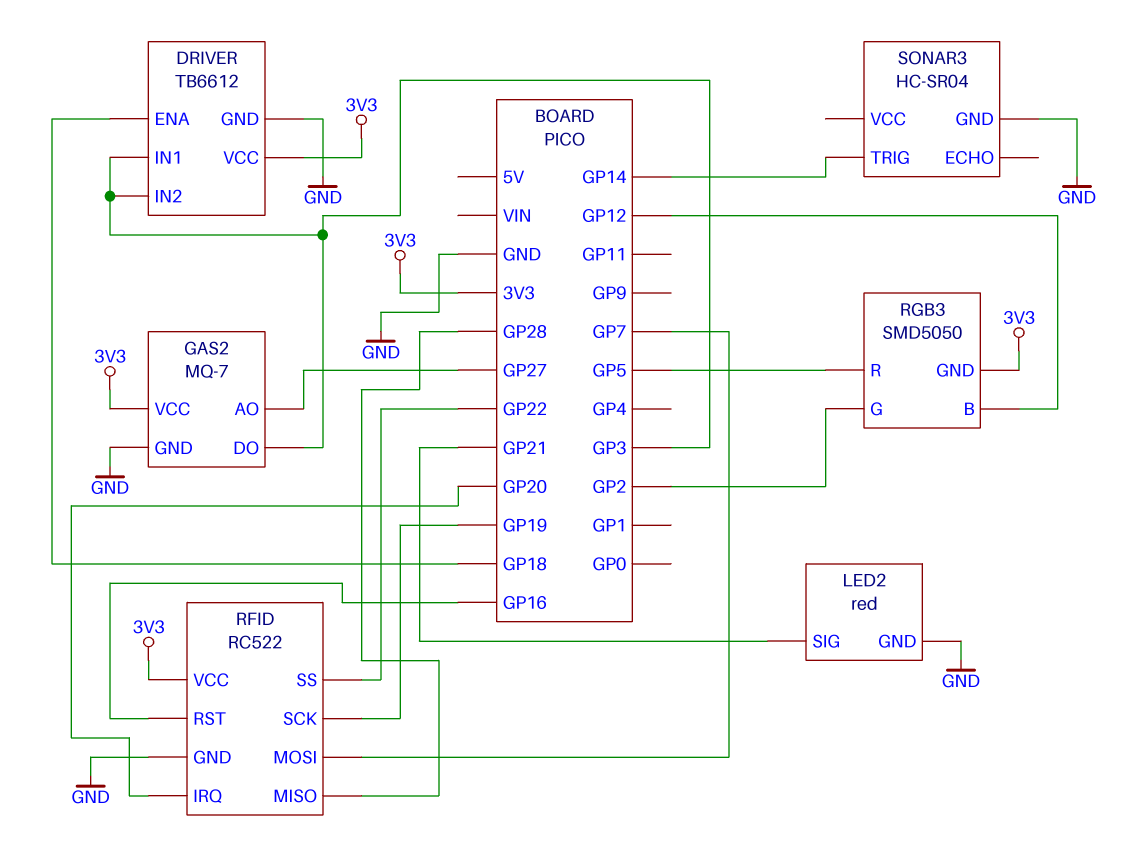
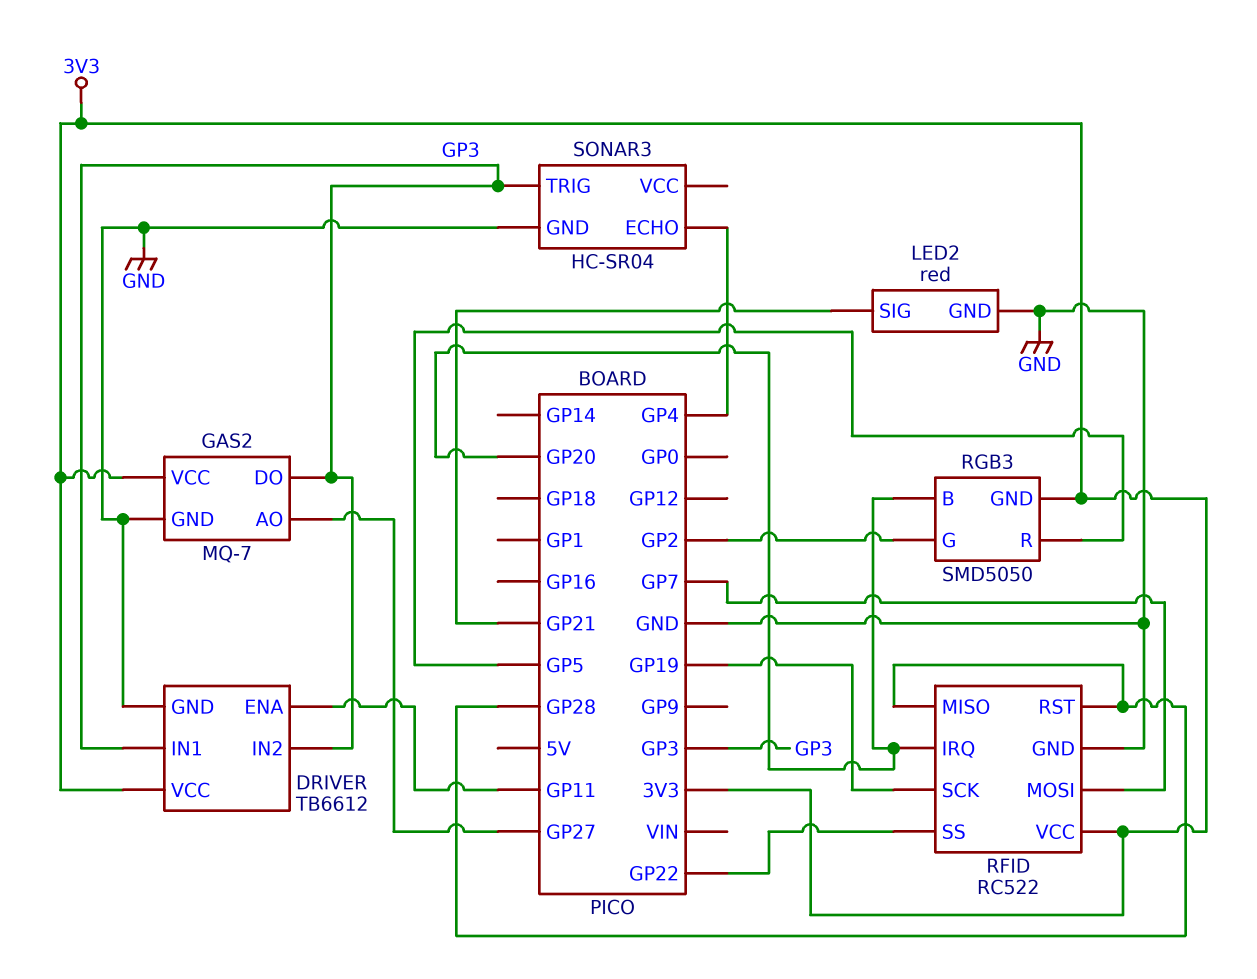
DRIVER pin ENA: GP18 -> GP11
RFID pin RST: GP16 -> GP28
RGB3 pin B: GP12 -> GP20
SONAR3 pin ECHO: none -> GP4
SONAR3 pin TRIG: GP14 -> GP3

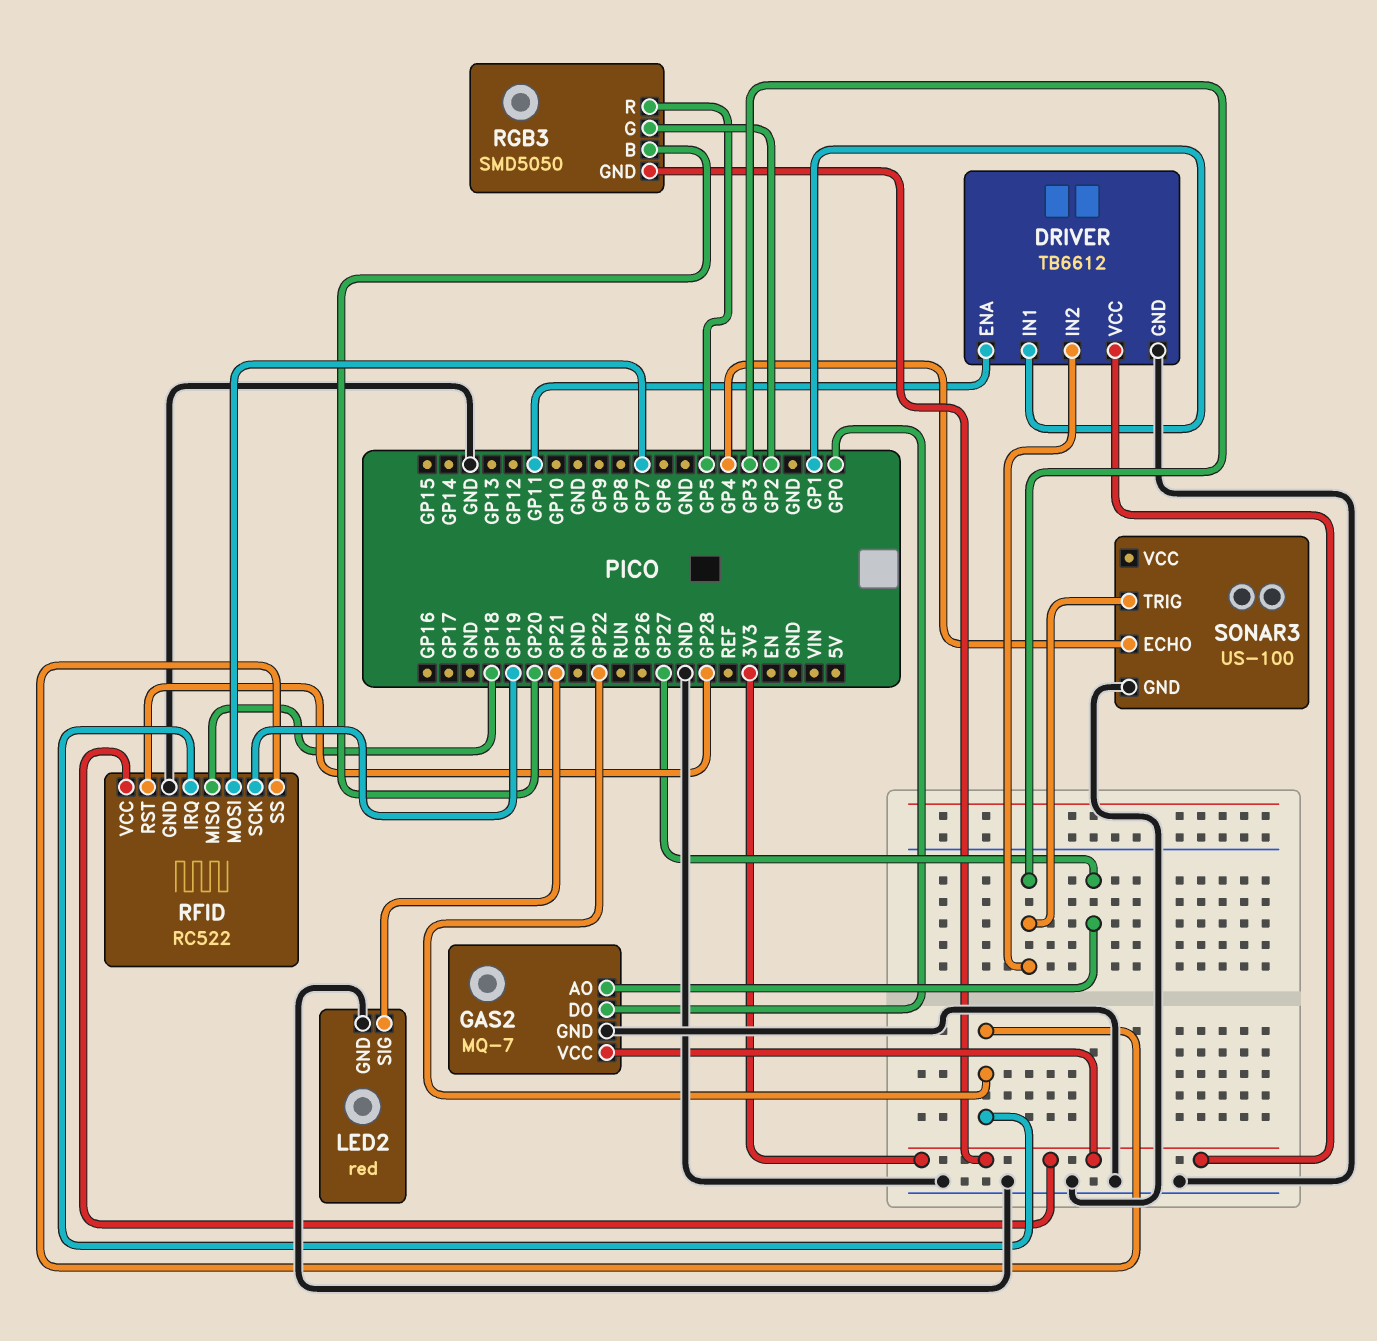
DRIVER pin IN1: GP3 -> GP1
GAS2 pin DO: GP3 -> GP0
RFID pin IRQ: GP20 -> GP22
RFID pin MISO: GP28 -> GP18
SONAR3: HC-SR04 -> US-100

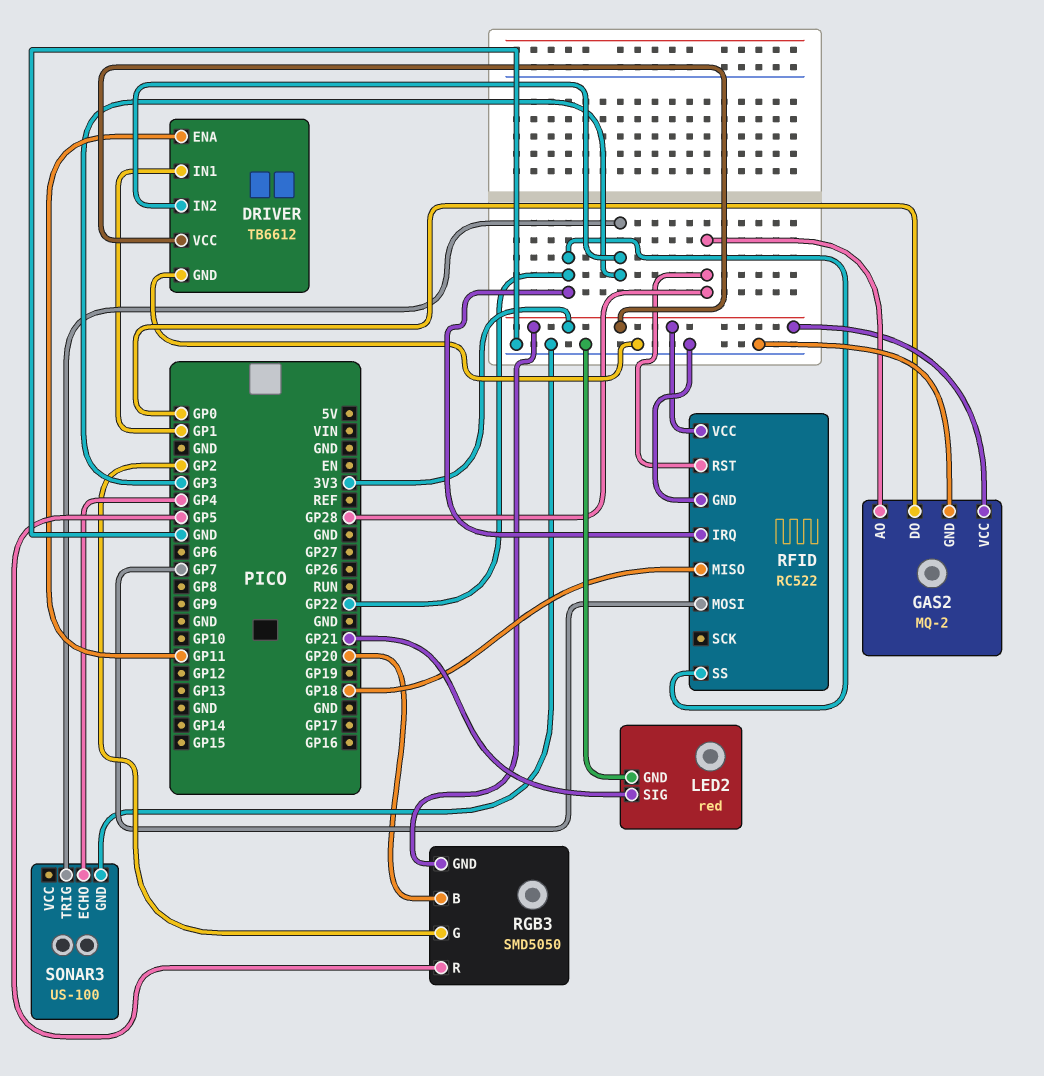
GAS2: MQ-7 -> MQ-2
GAS2 pin AO: GP27 -> GP28
RFID pin SCK: GP19 -> none

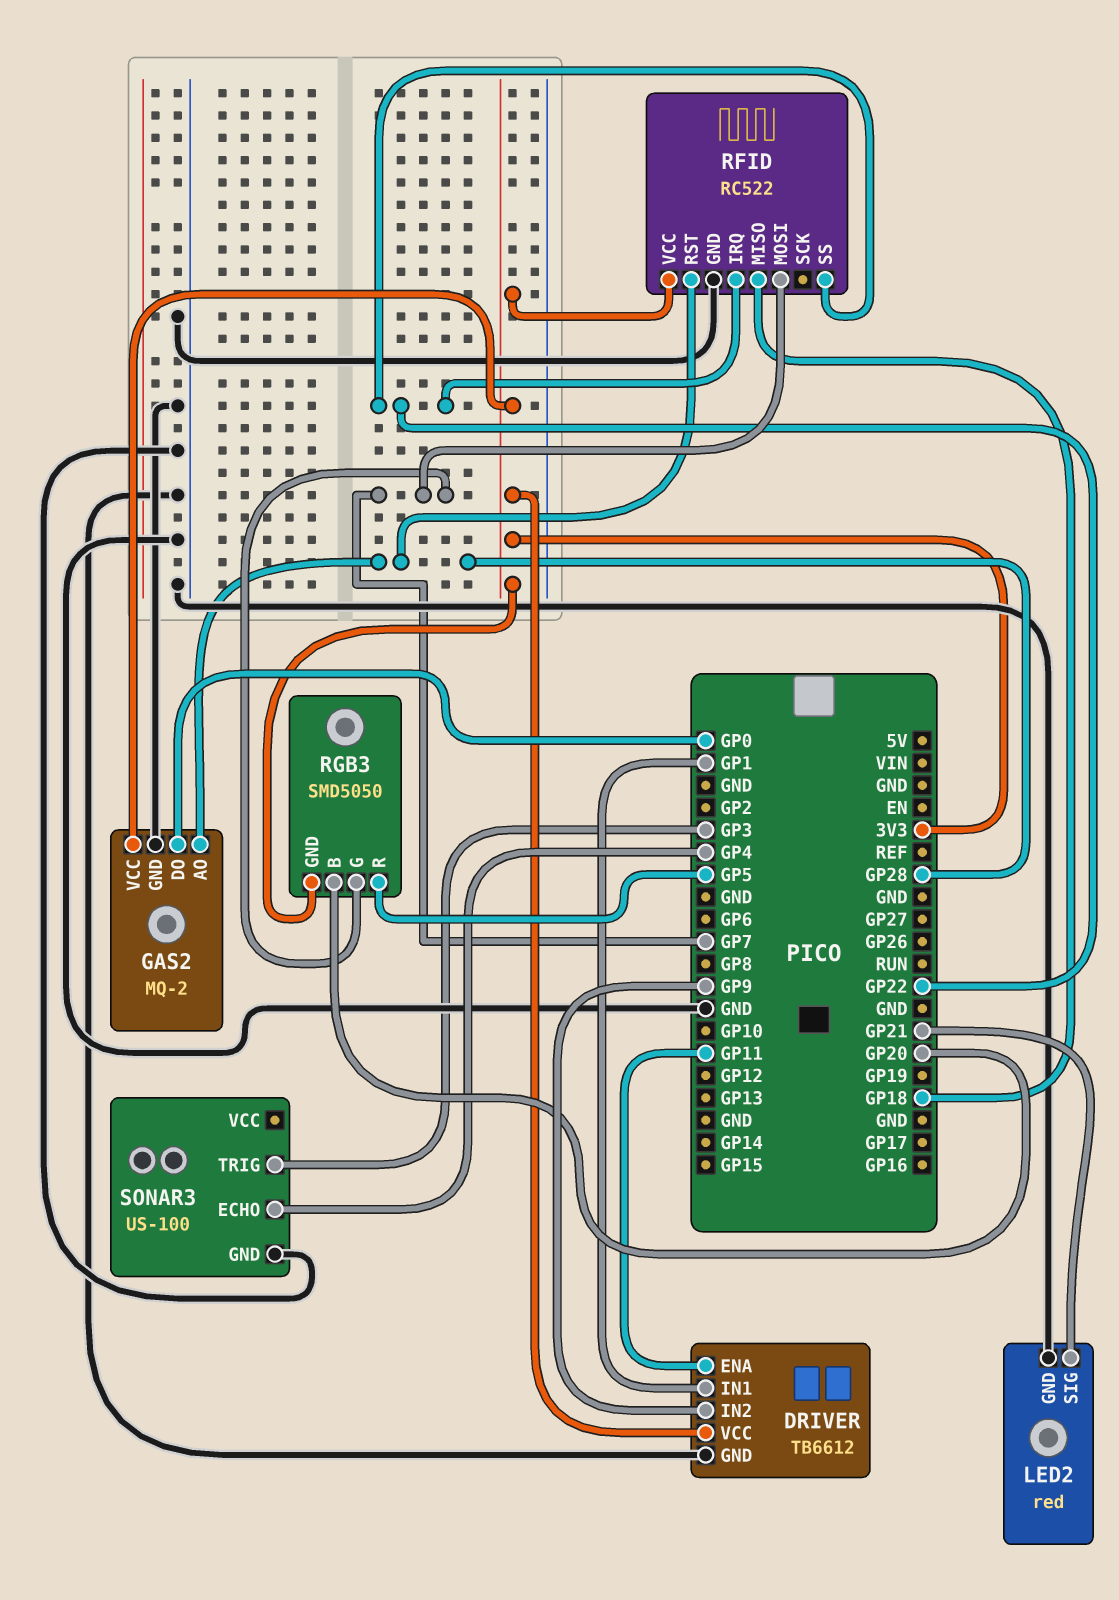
DRIVER pin IN2: GP3 -> GP9
RGB3 pin G: GP2 -> GP7

